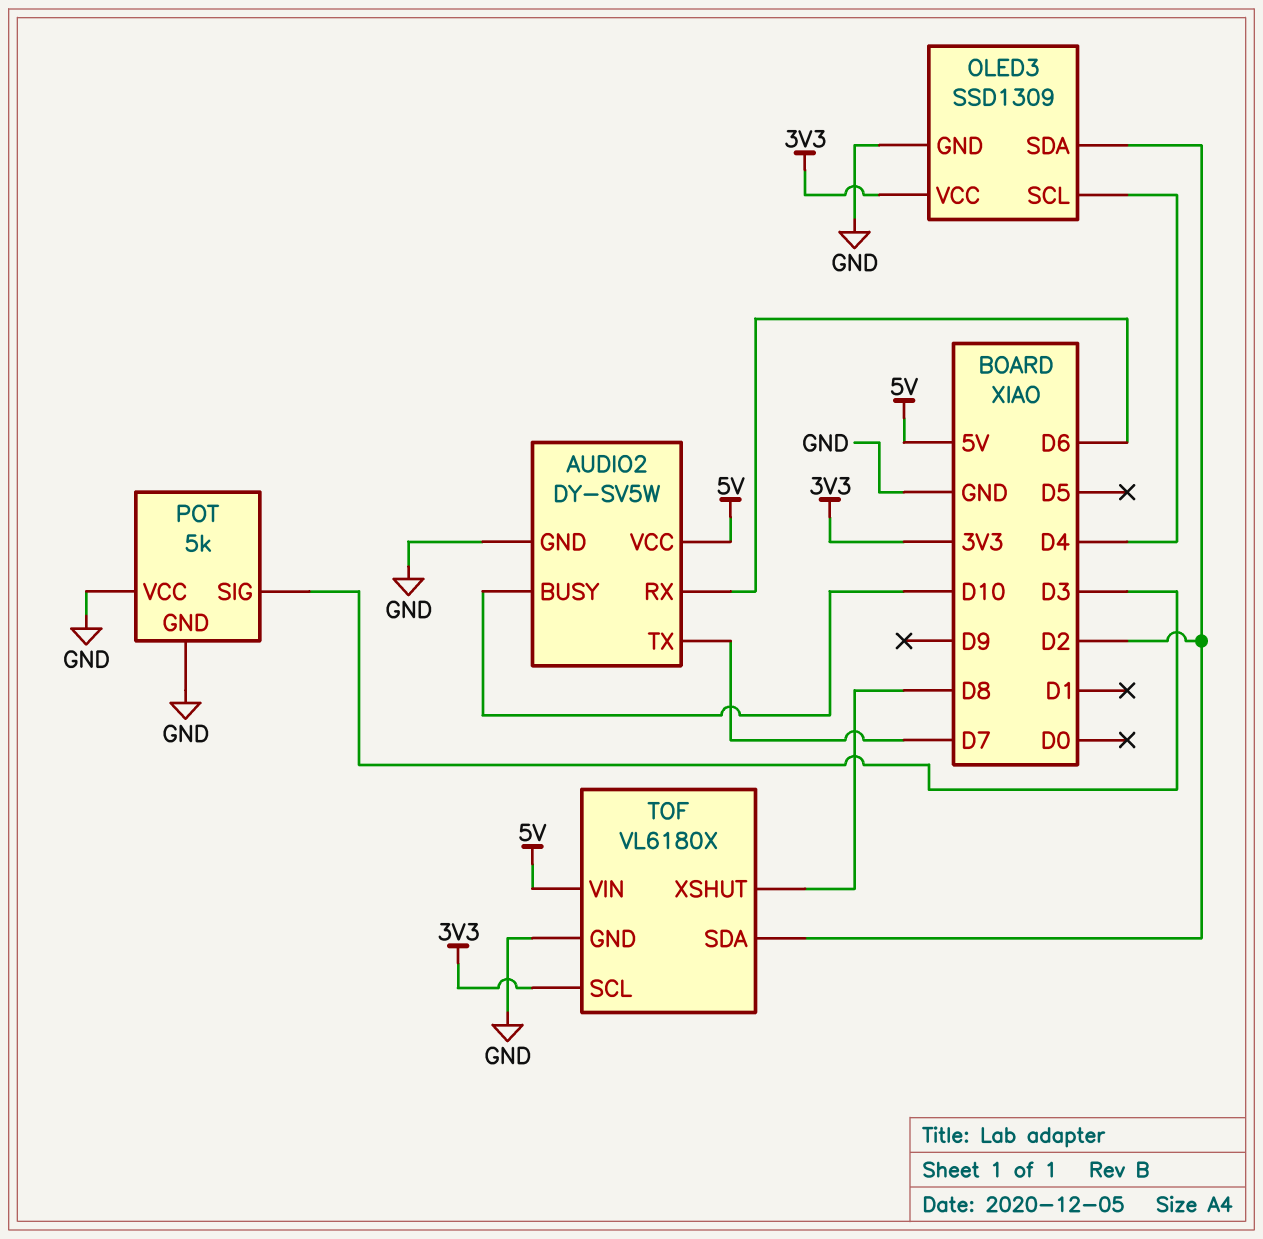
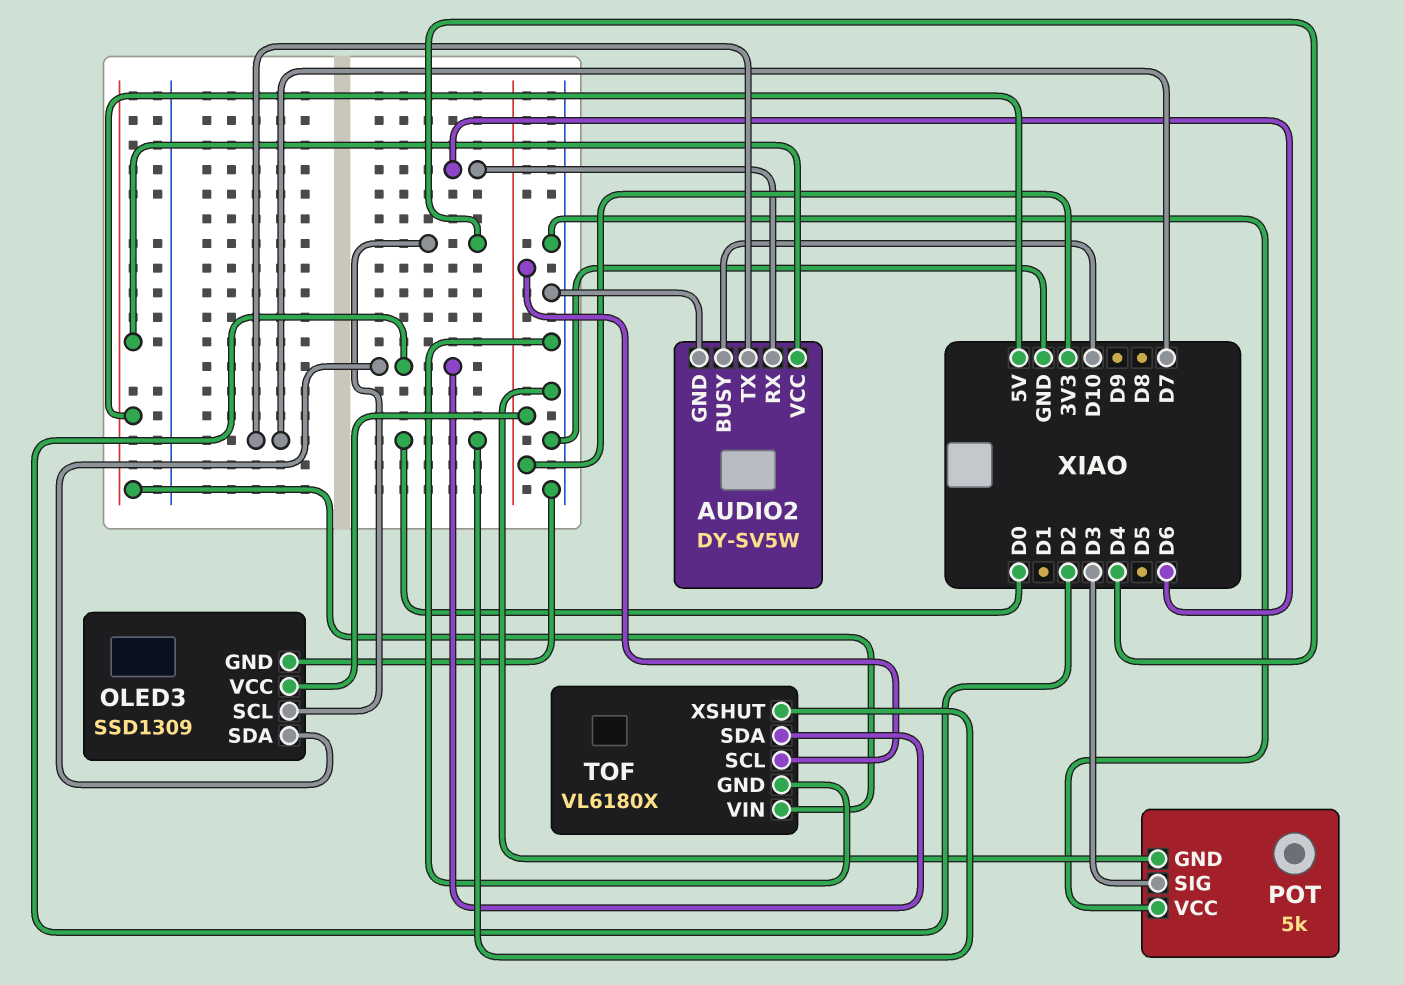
TOF pin XSHUT: D8 -> D0

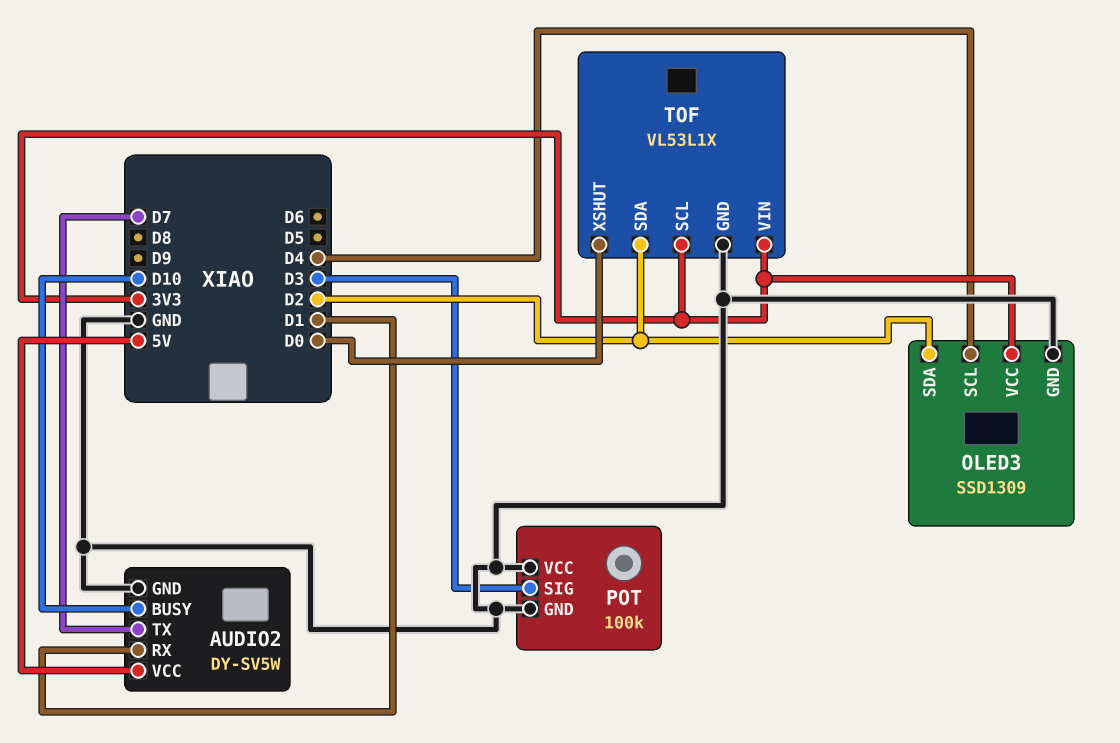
AUDIO2 pin RX: D6 -> D1
POT: 5k -> 100k
TOF: VL6180X -> VL53L1X
TOF pin VIN: 5V -> 3V3

